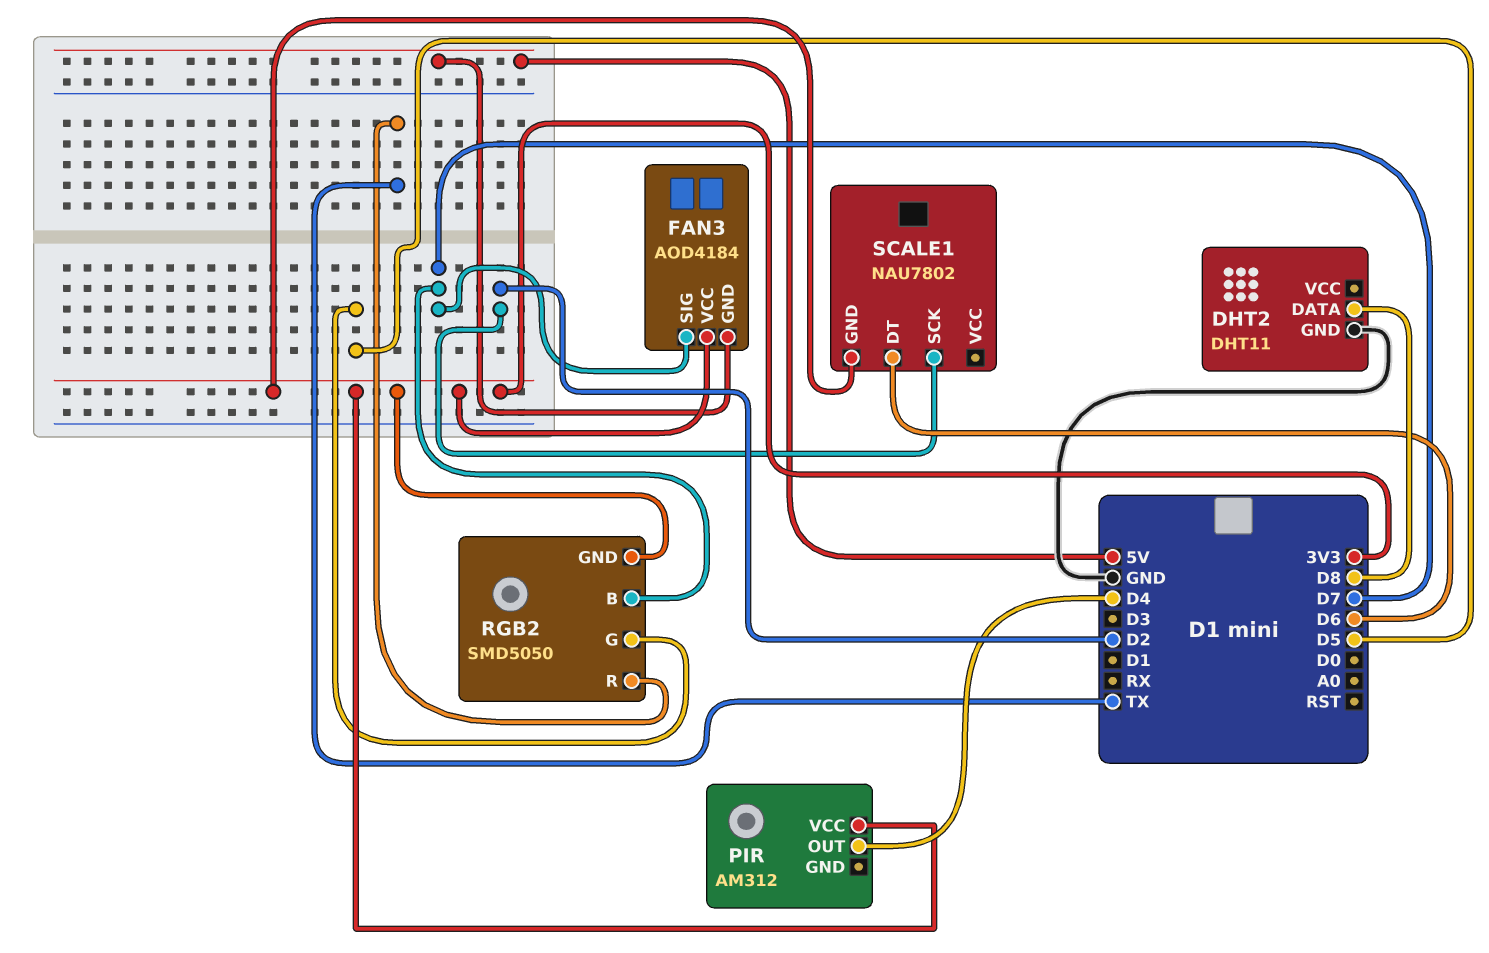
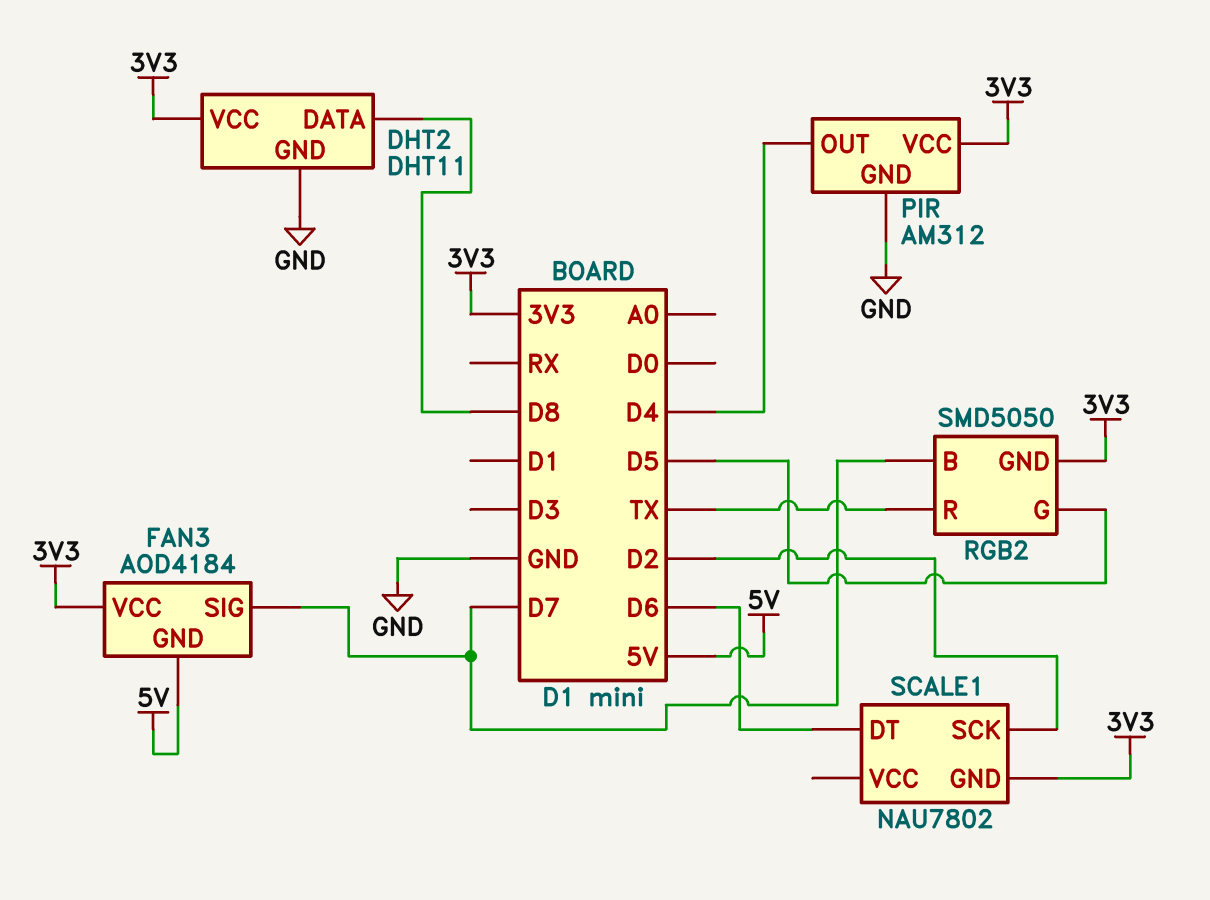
DHT2 pin VCC: none -> 3V3
PIR pin GND: none -> GND

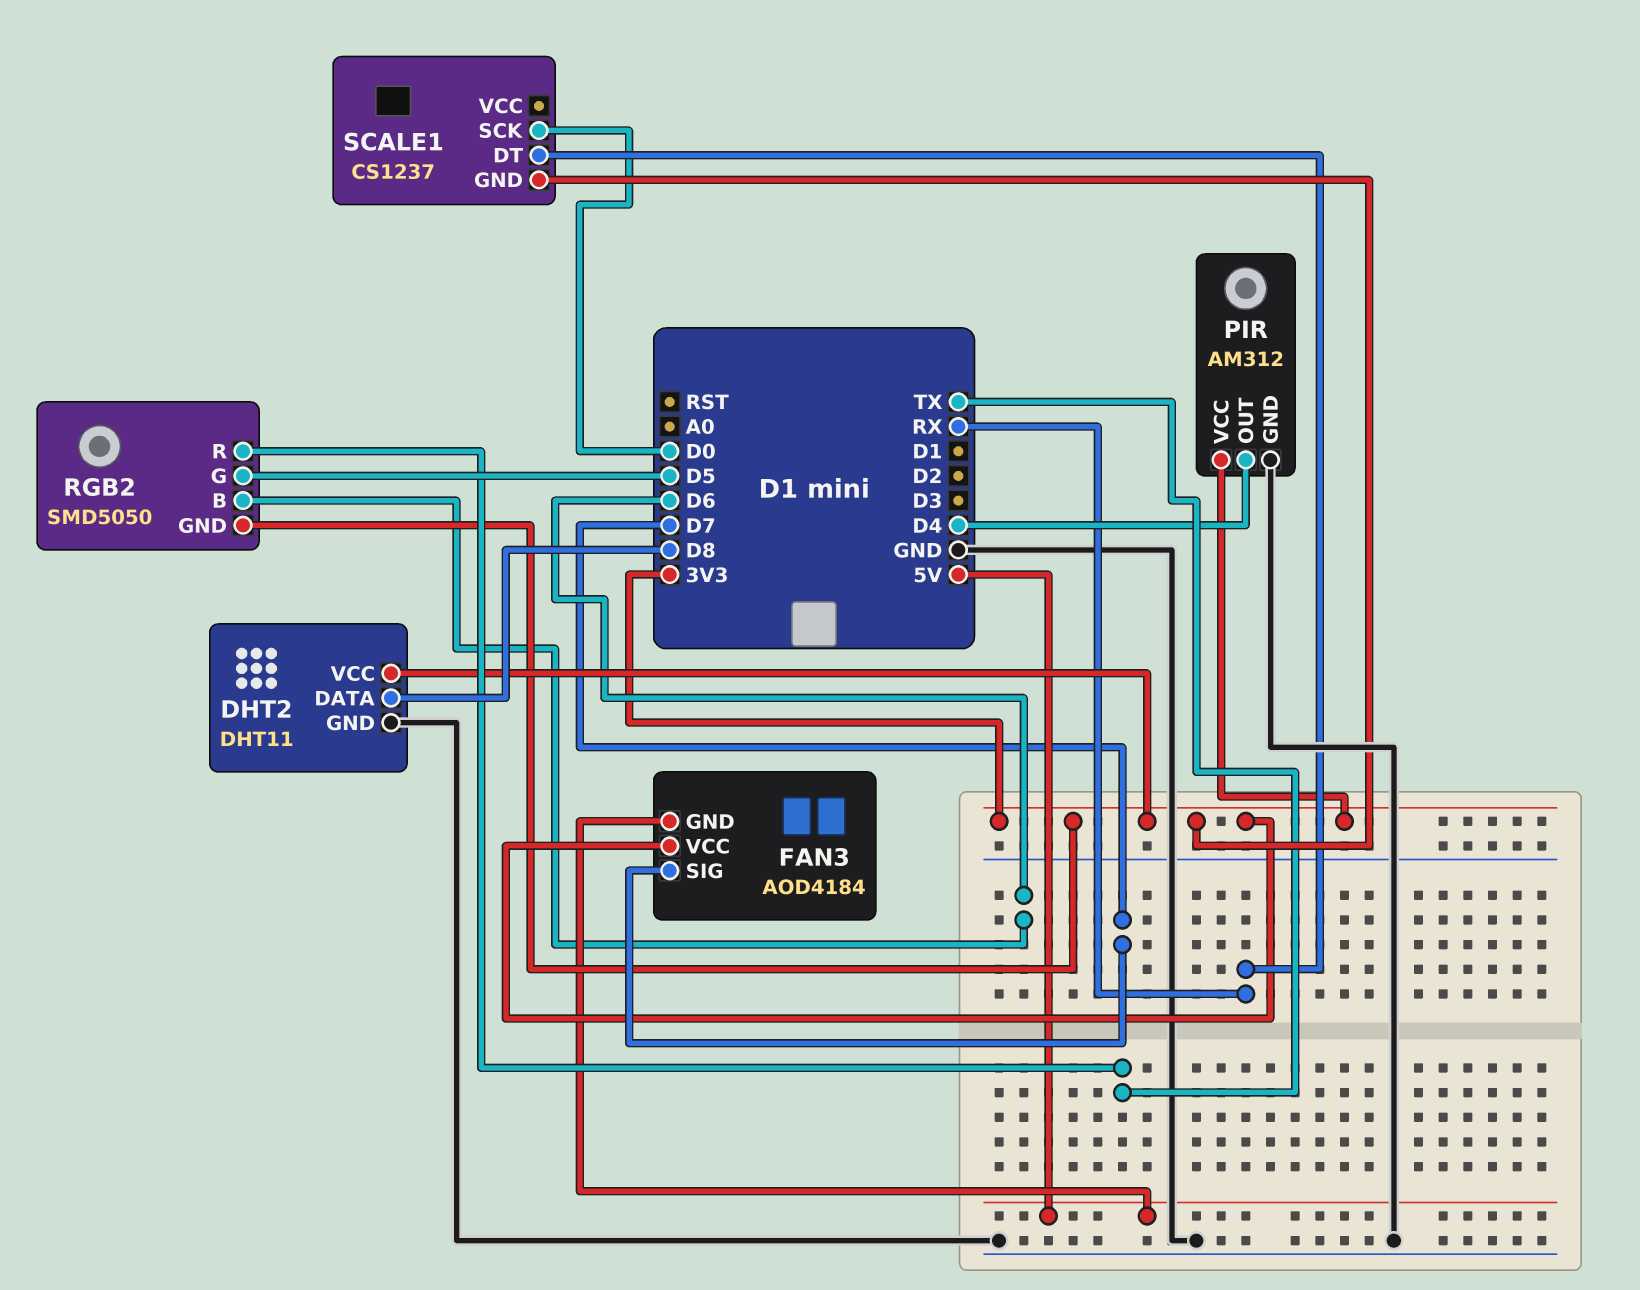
RGB2 pin B: D7 -> D6
SCALE1: NAU7802 -> CS1237
SCALE1 pin DT: D6 -> RX
SCALE1 pin SCK: D2 -> D0

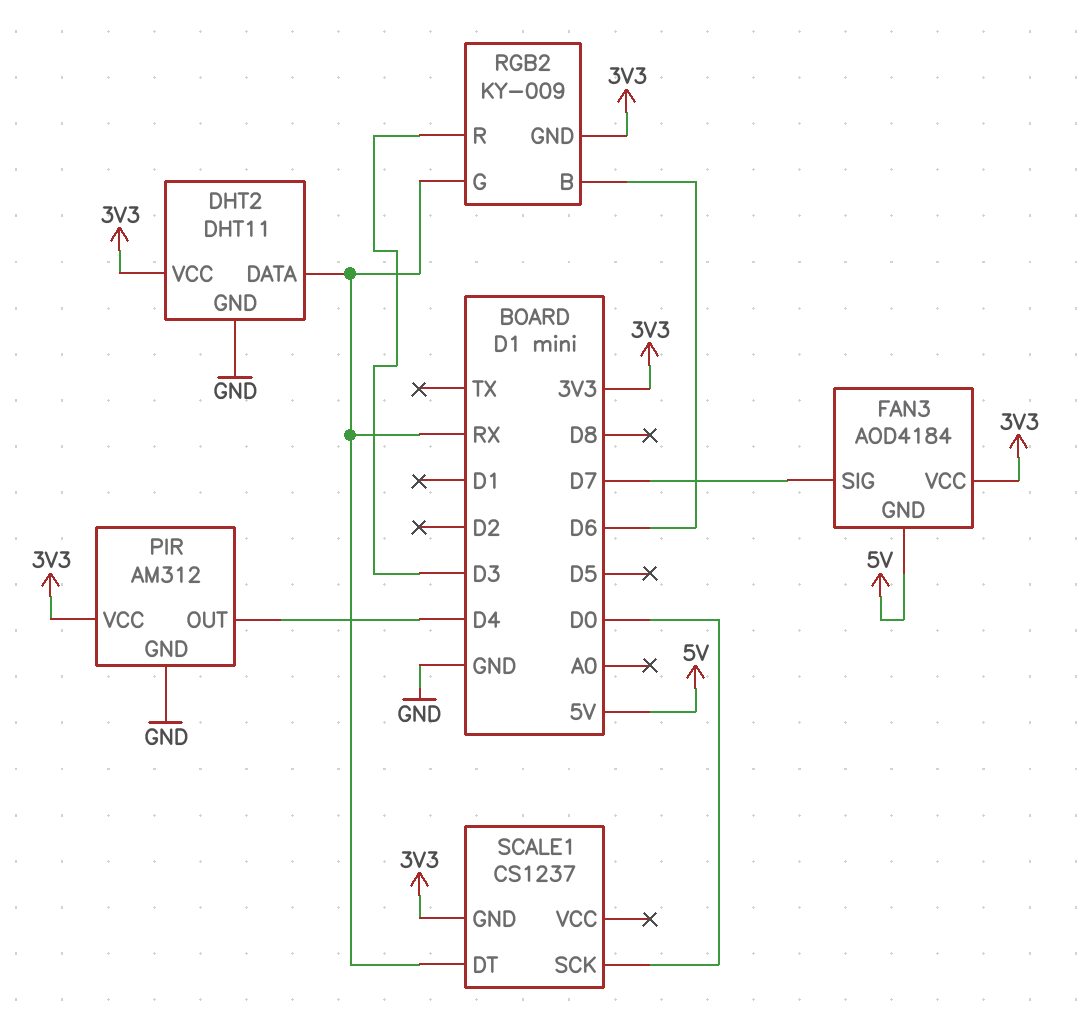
DHT2 pin DATA: D8 -> RX
RGB2: SMD5050 -> KY-009
RGB2 pin G: D5 -> RX
RGB2 pin R: TX -> D3

